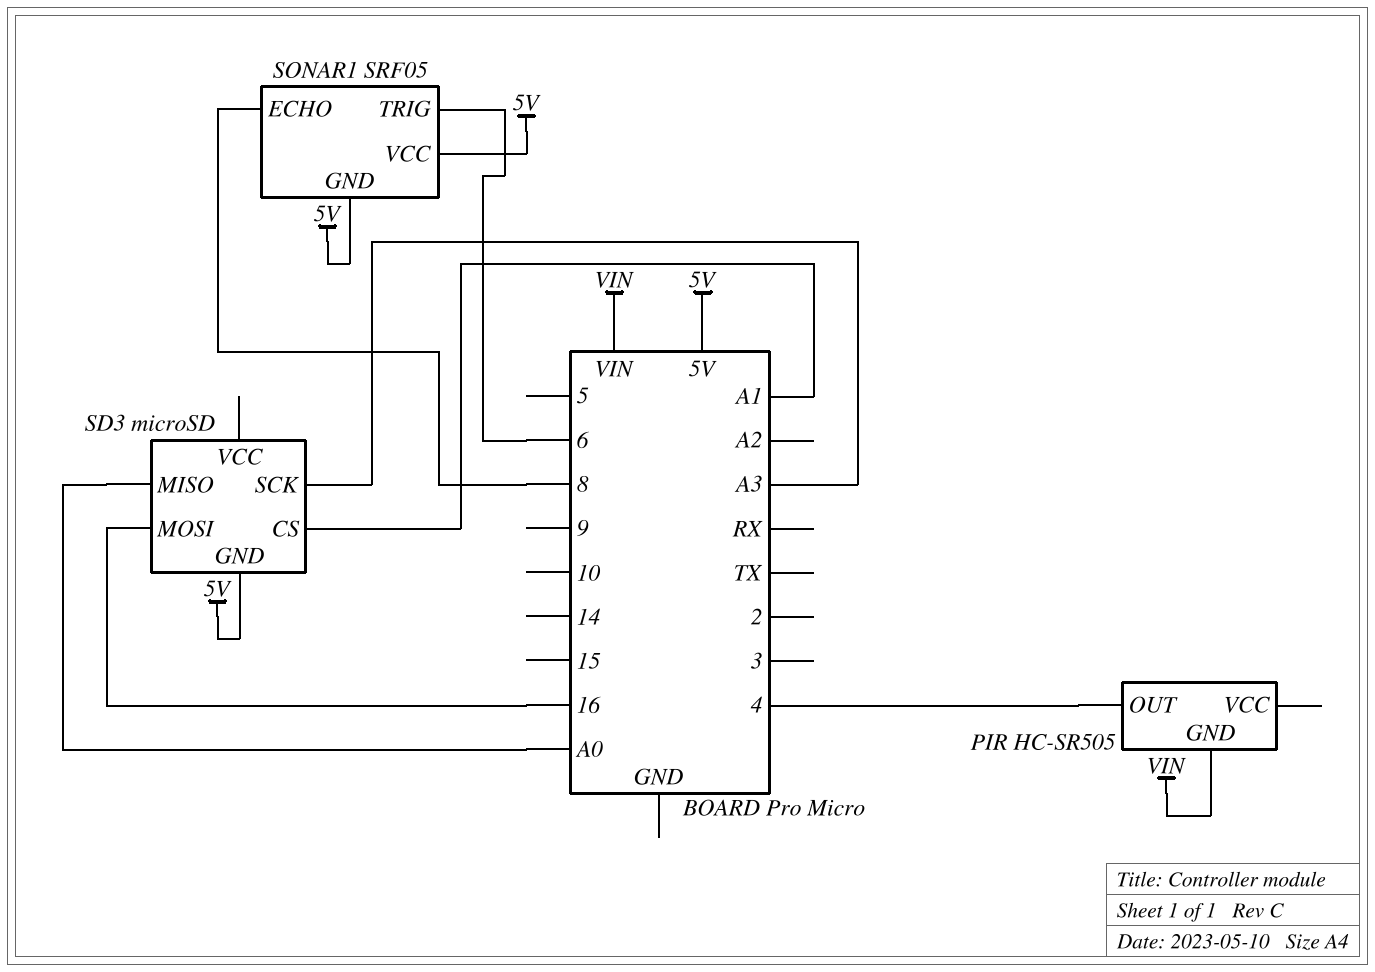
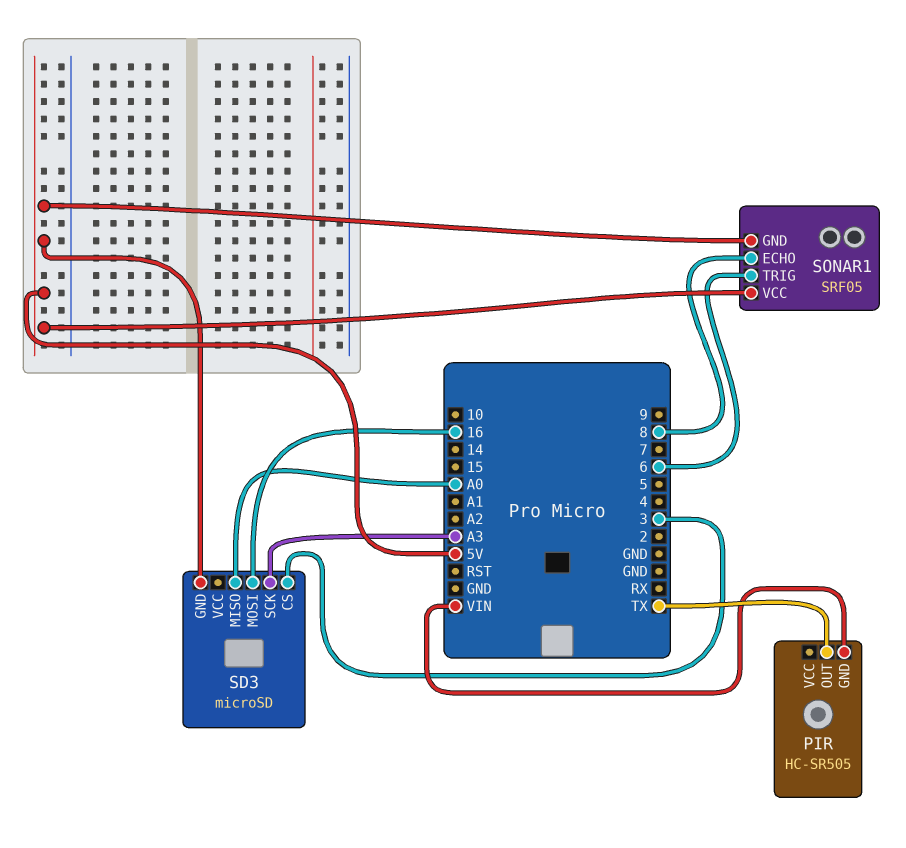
PIR pin OUT: 4 -> TX
SD3 pin CS: A1 -> 3

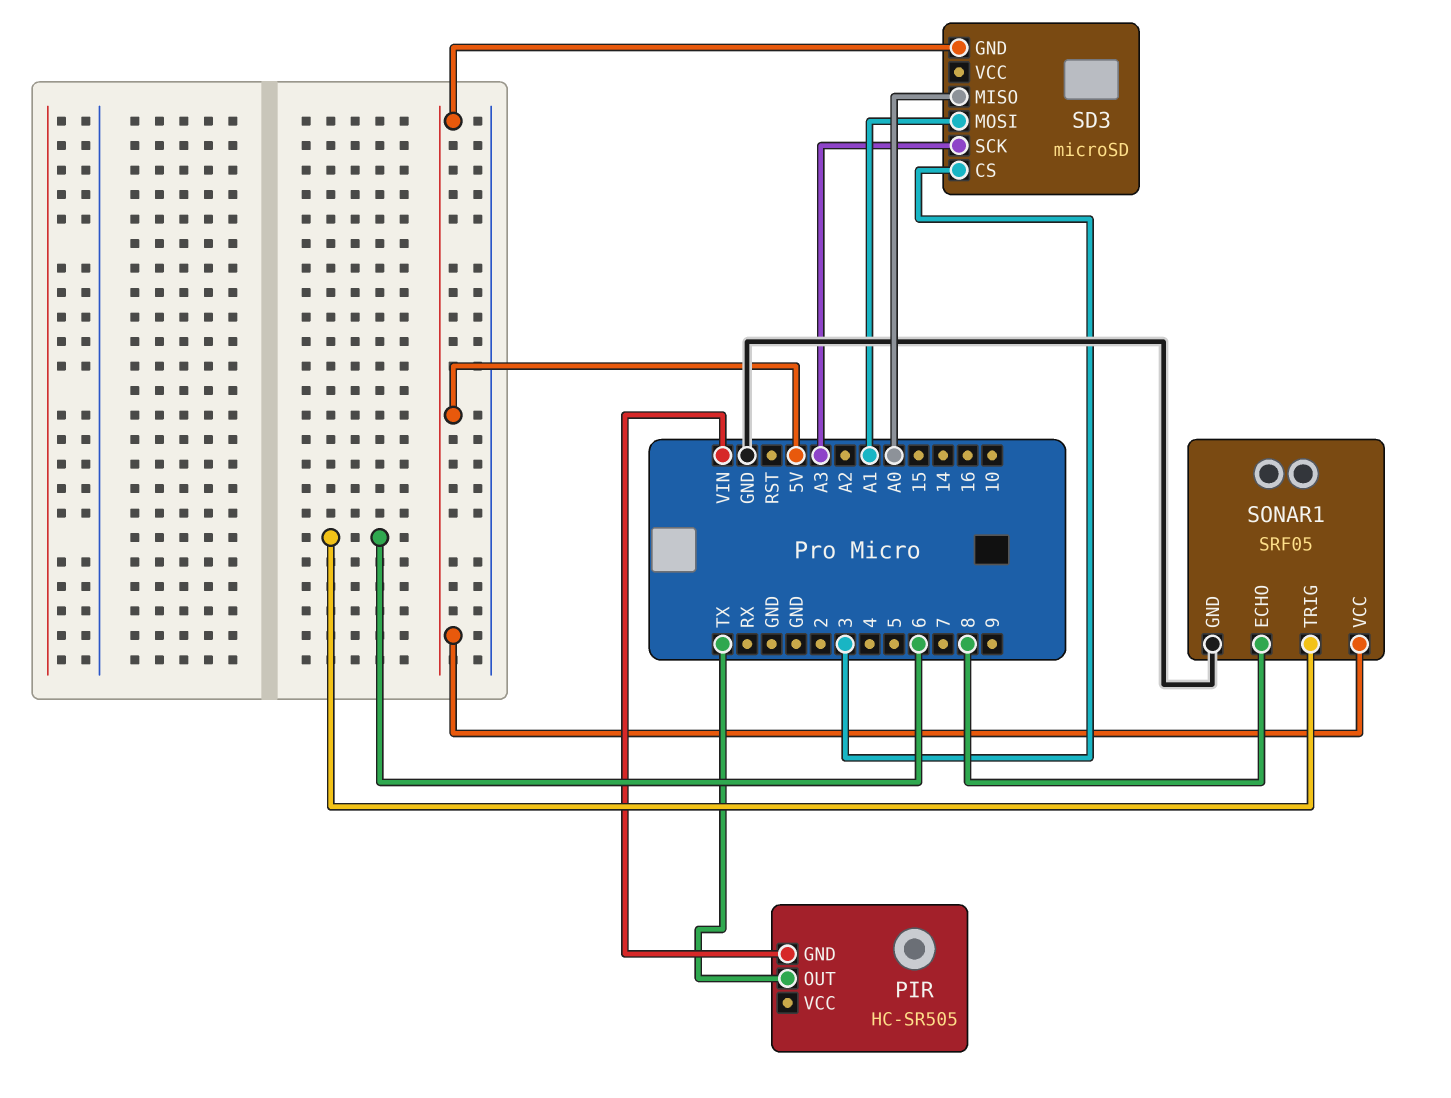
SD3 pin MOSI: 16 -> A1
SONAR1 pin GND: 5V -> GND

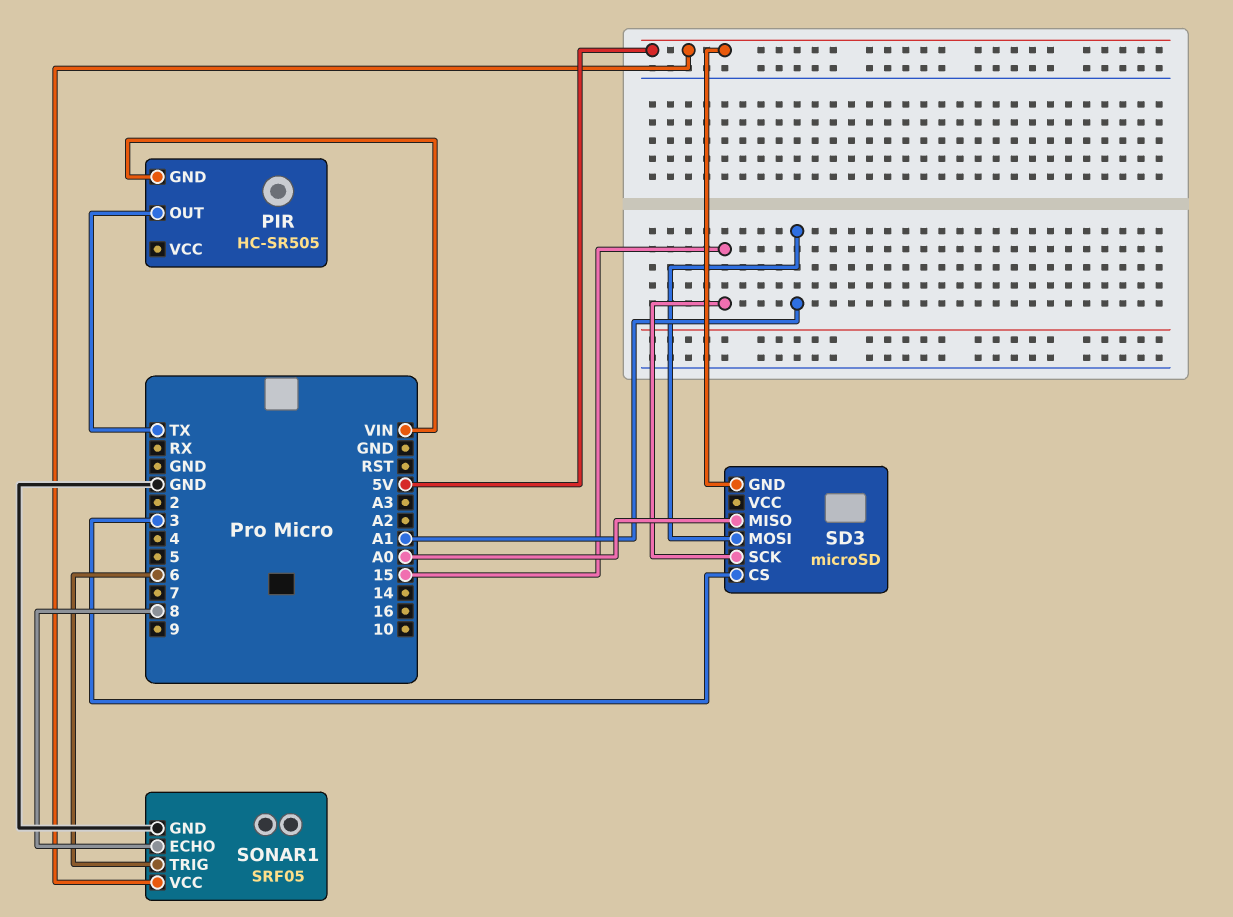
SD3 pin SCK: A3 -> 15

